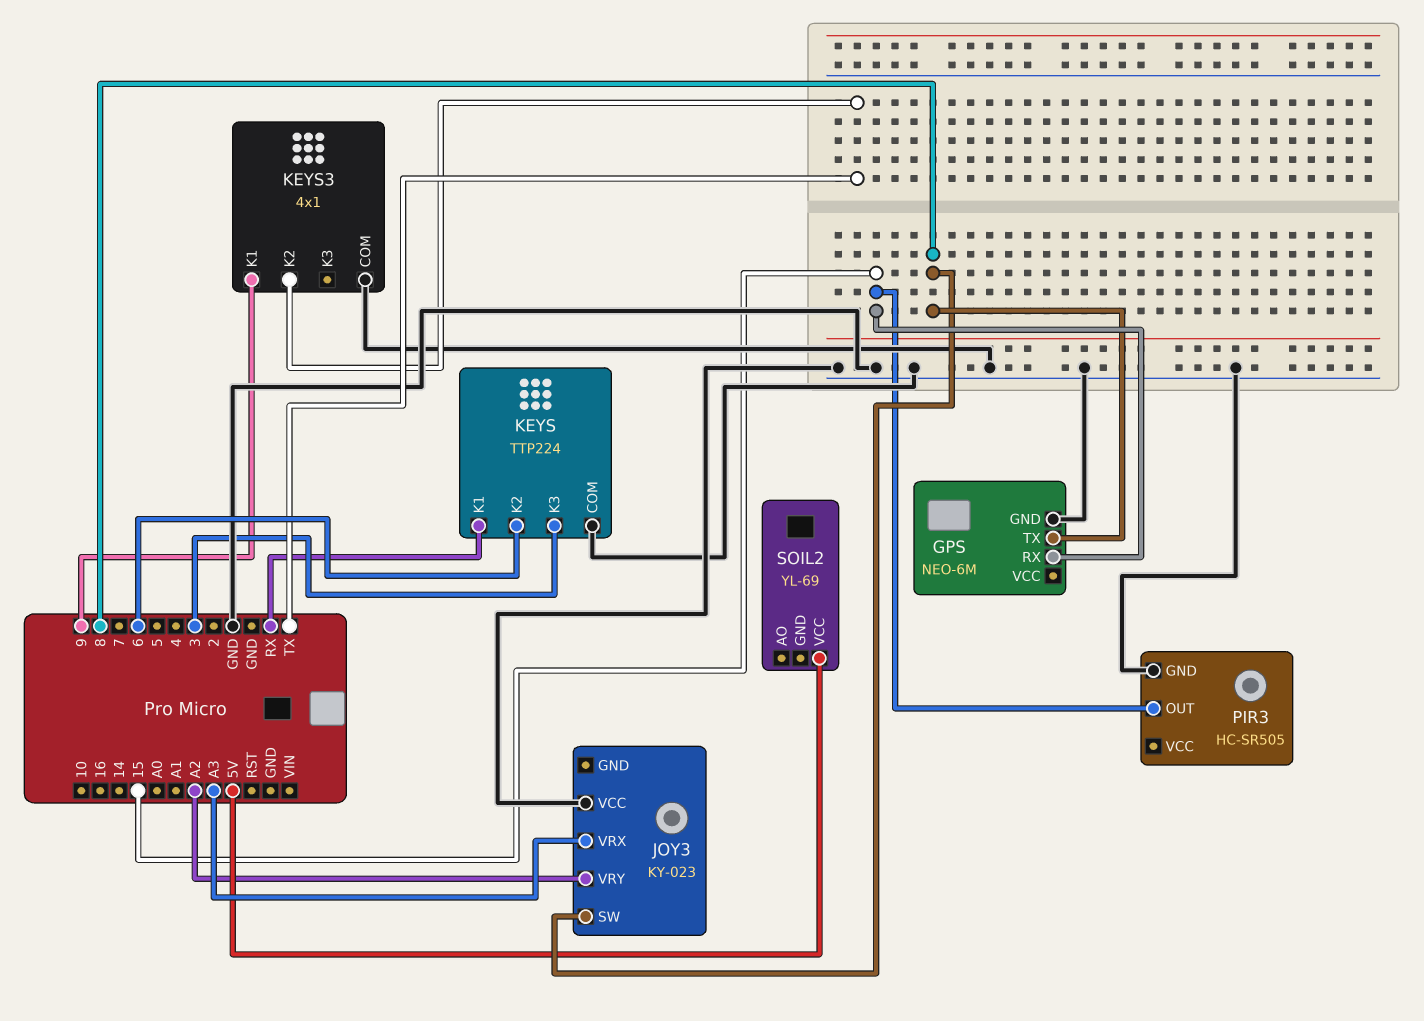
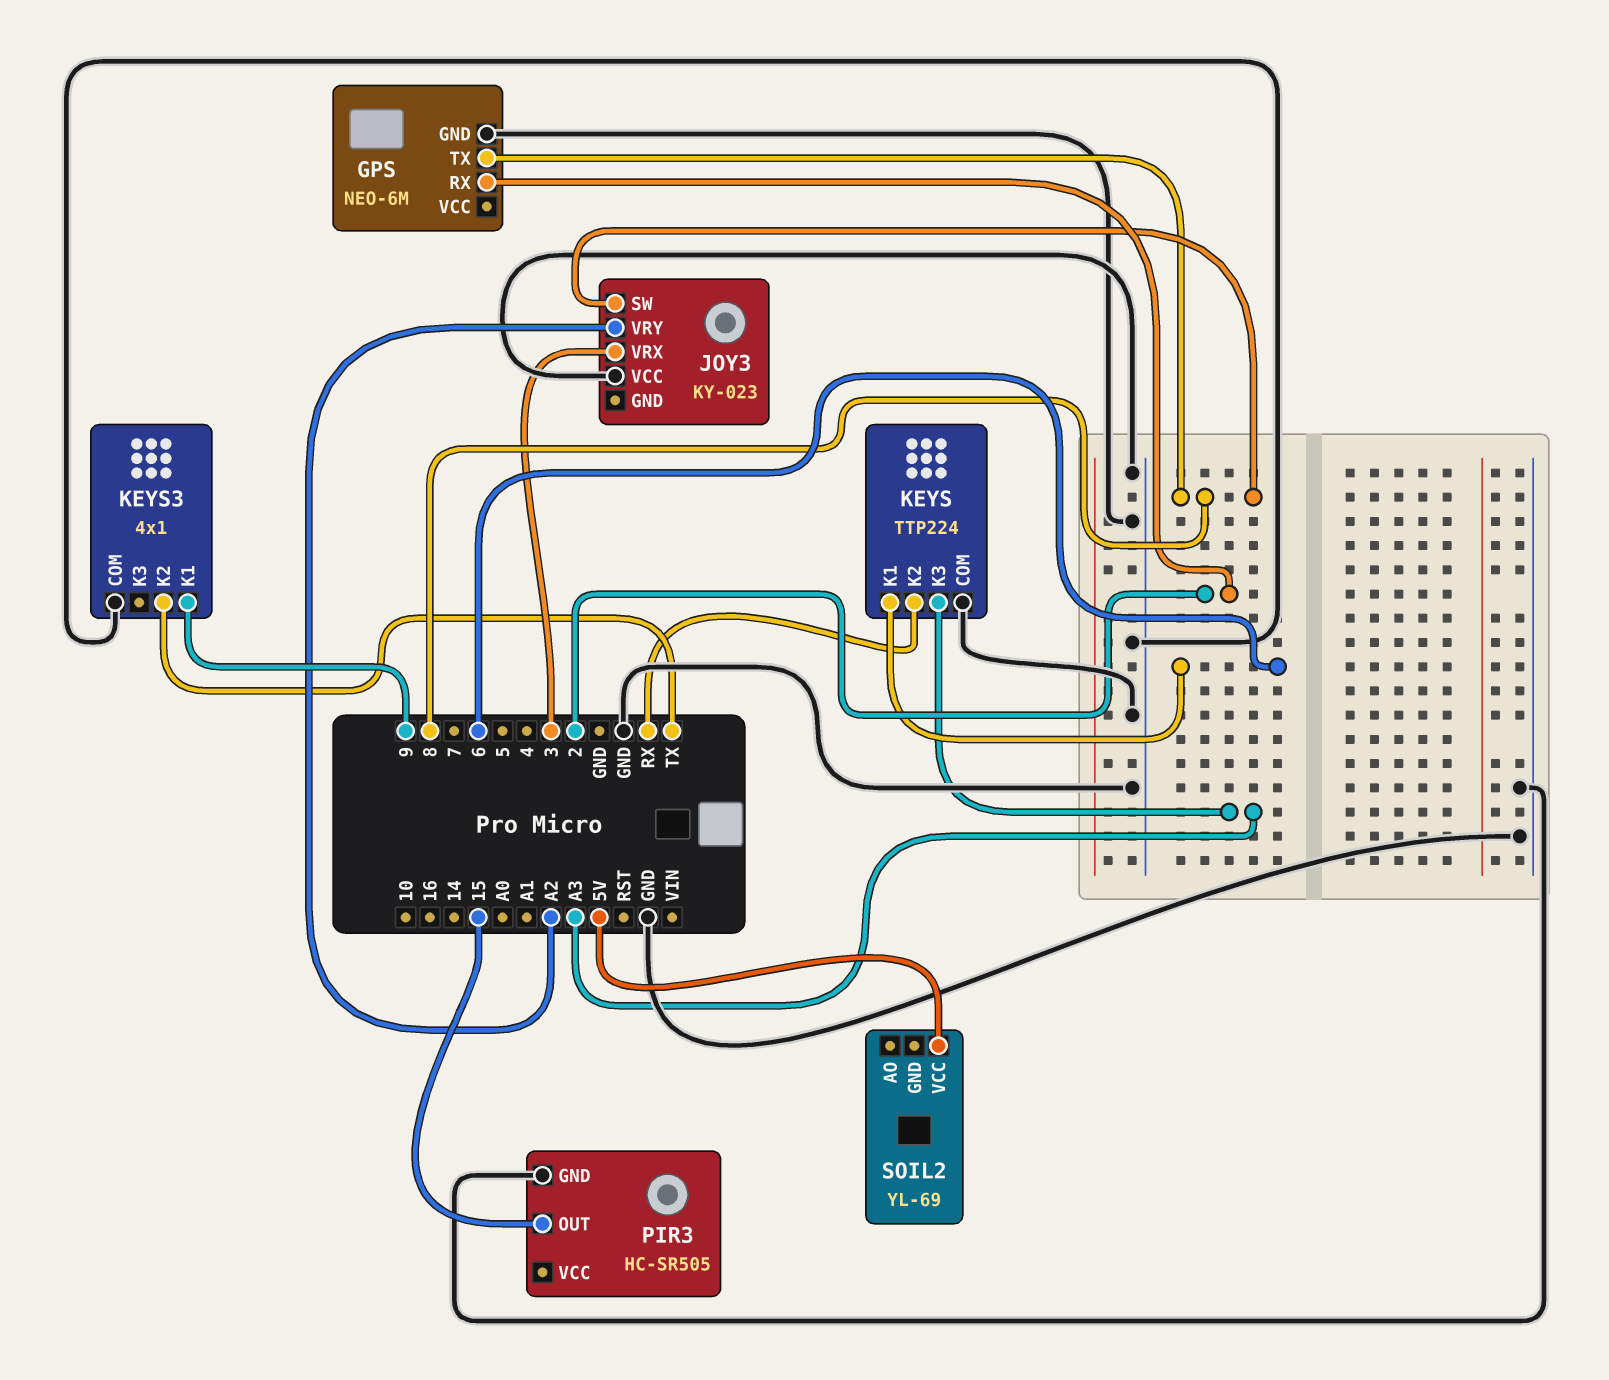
GPS pin RX: 15 -> 2
JOY3 pin VRX: A3 -> 3
KEYS pin K1: RX -> 6
KEYS pin K2: 6 -> RX
KEYS pin K3: 3 -> A3

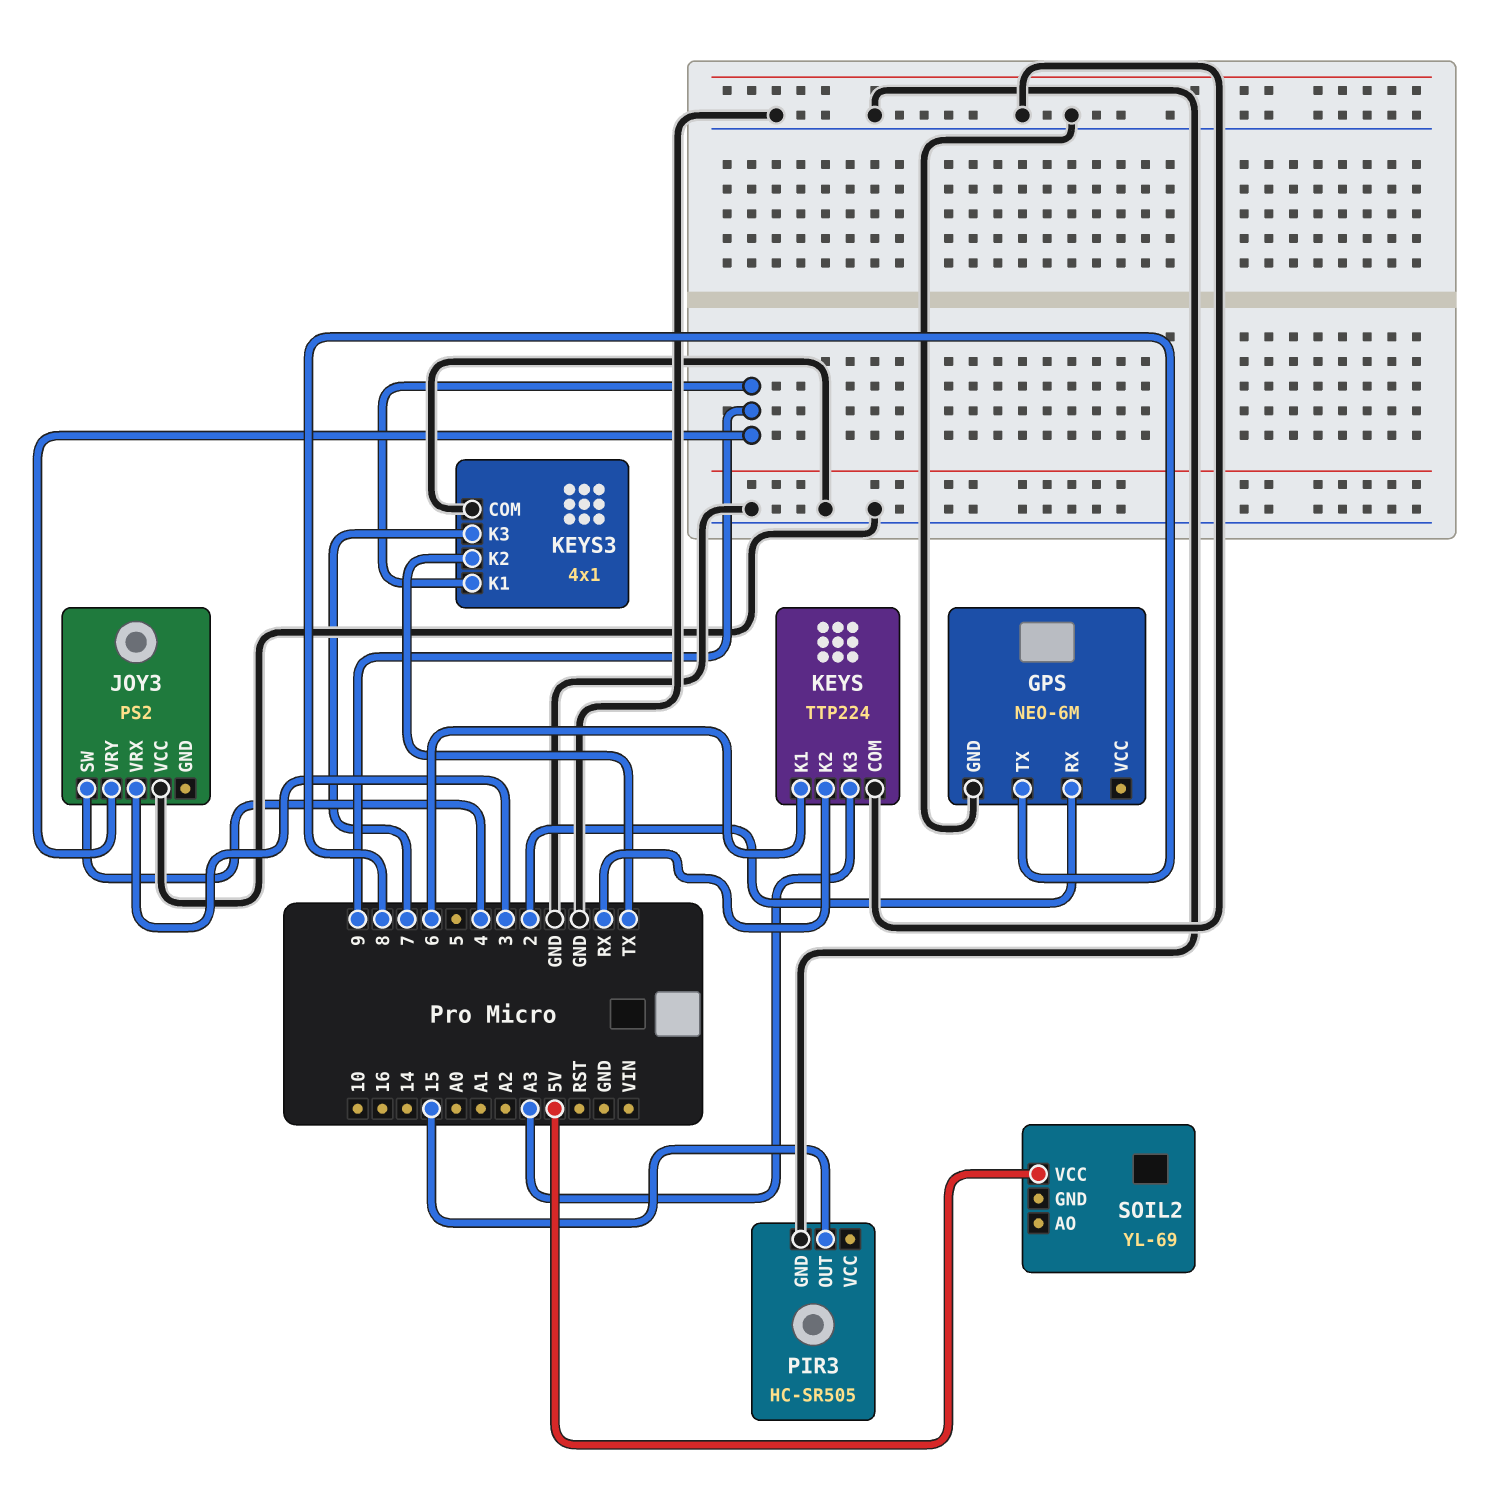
JOY3: KY-023 -> PS2
JOY3 pin SW: 8 -> 4
JOY3 pin VRY: A2 -> 9
KEYS3 pin K3: none -> 7

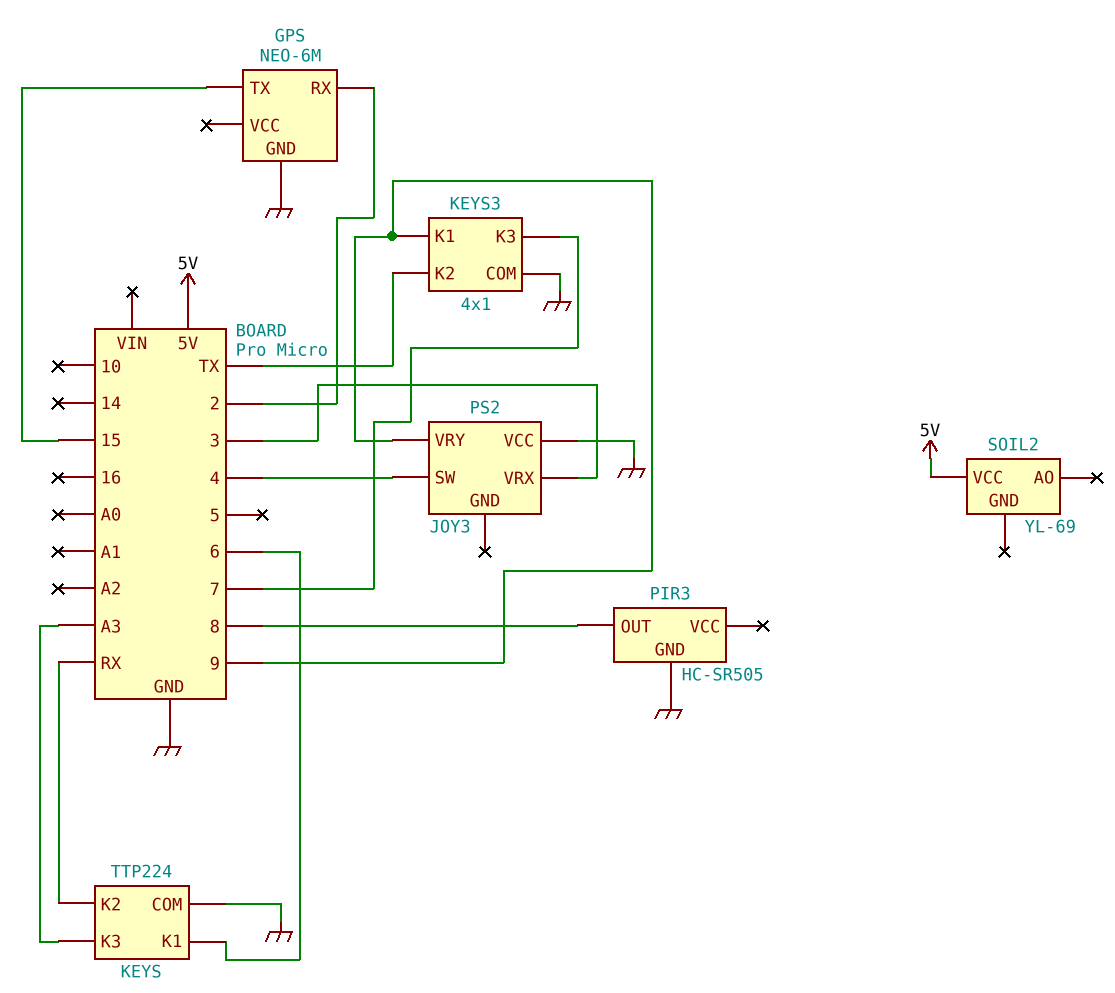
GPS pin TX: 8 -> 15
PIR3 pin OUT: 15 -> 8

